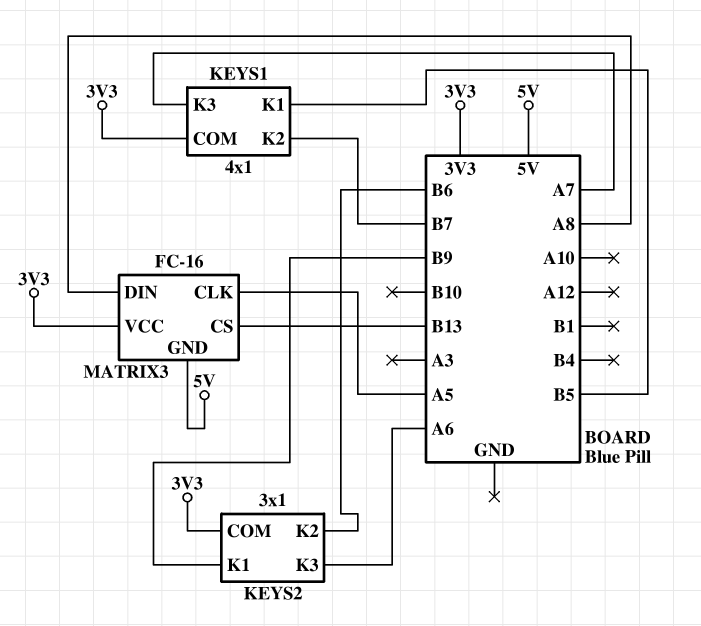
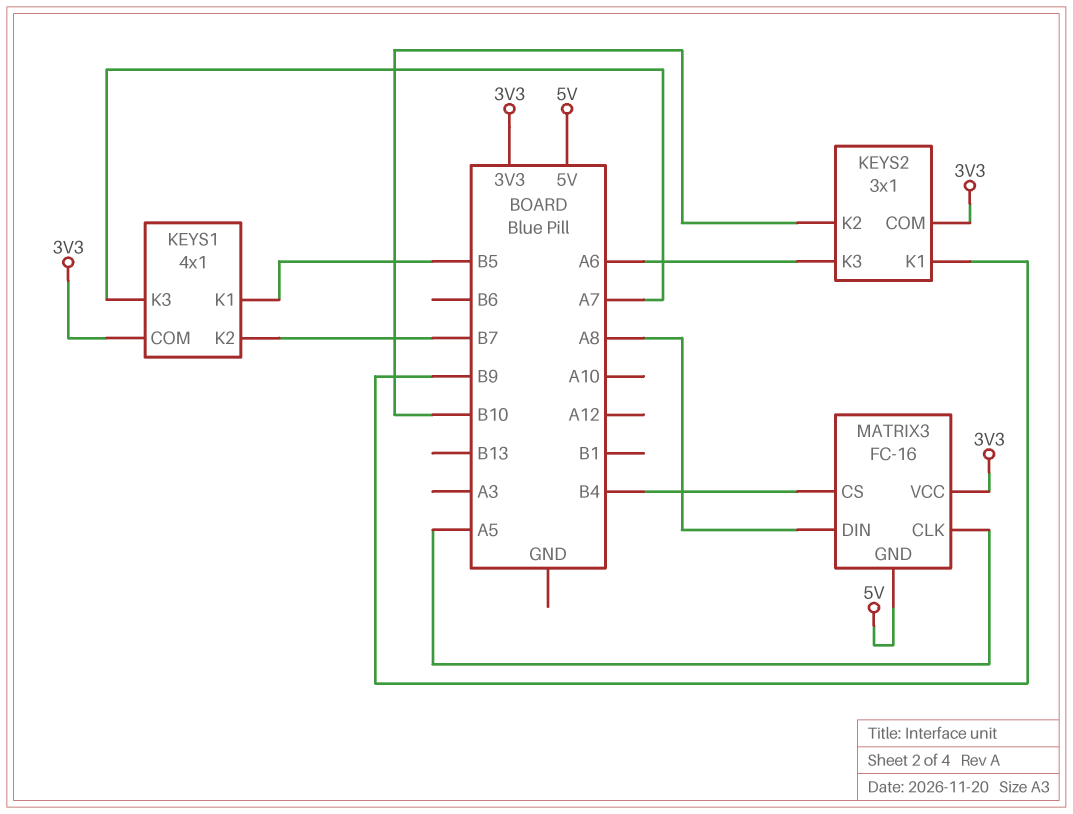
KEYS2 pin K2: B6 -> B10
MATRIX3 pin CS: B13 -> B4

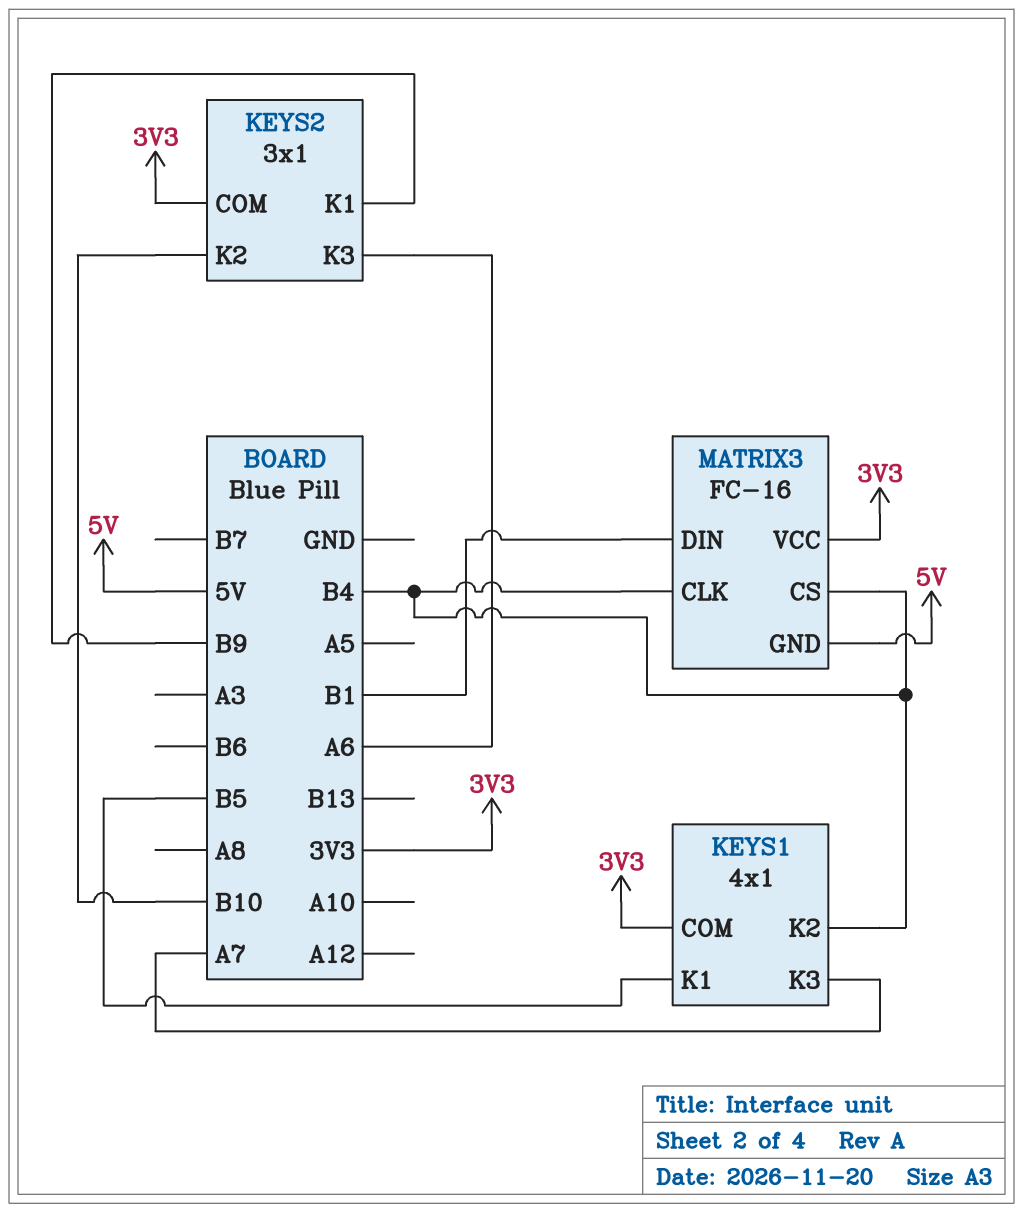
KEYS1 pin K2: B7 -> B4
MATRIX3 pin CLK: A5 -> B4
MATRIX3 pin DIN: A8 -> B1

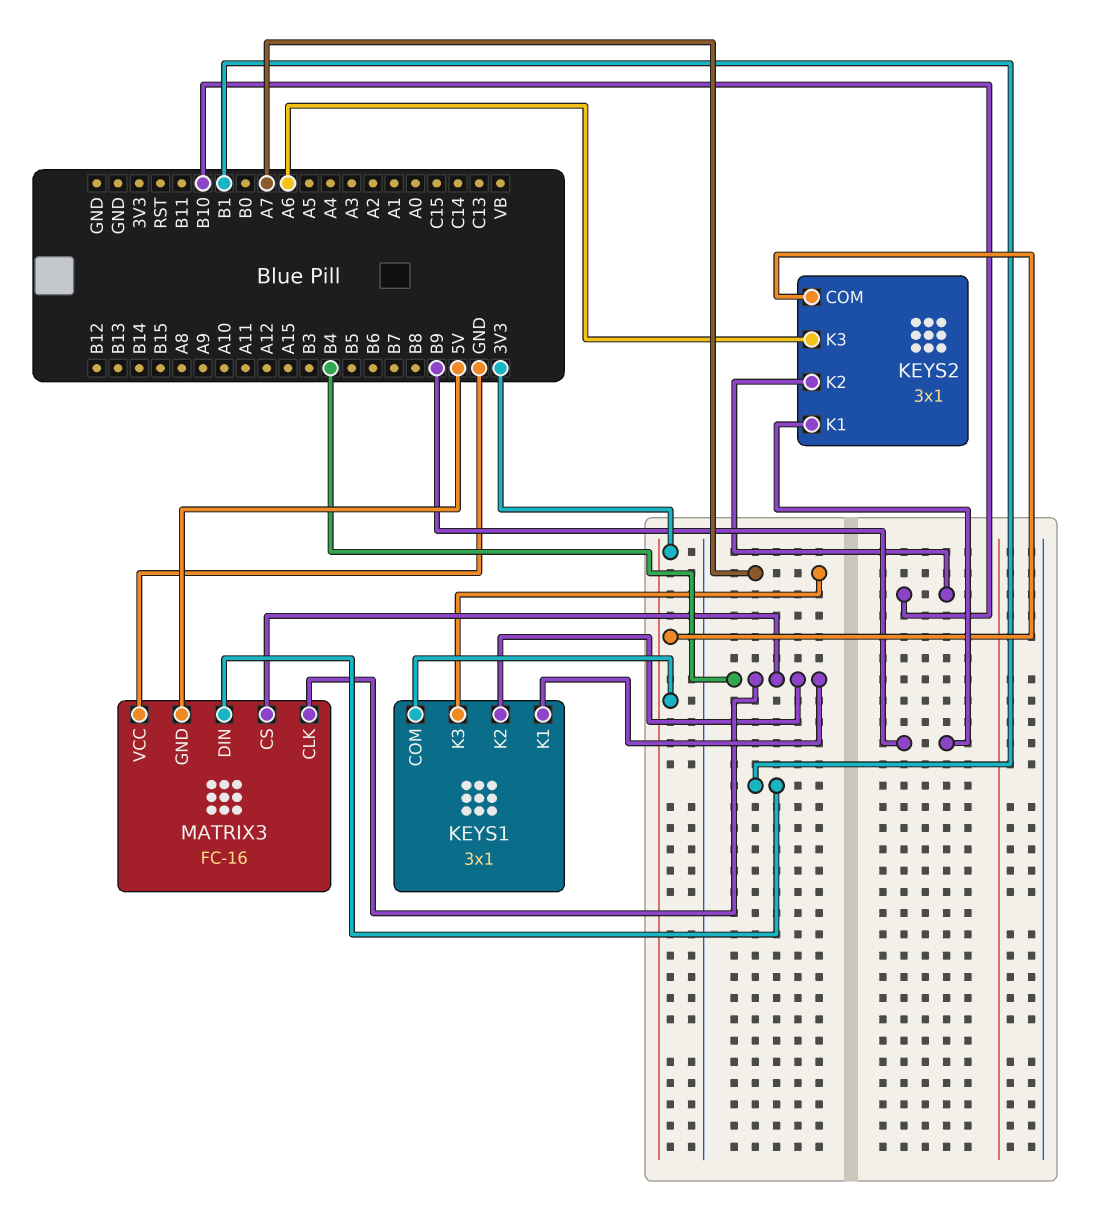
KEYS1: 4x1 -> 3x1
KEYS1 pin K1: B5 -> B4
MATRIX3 pin VCC: 3V3 -> GND

